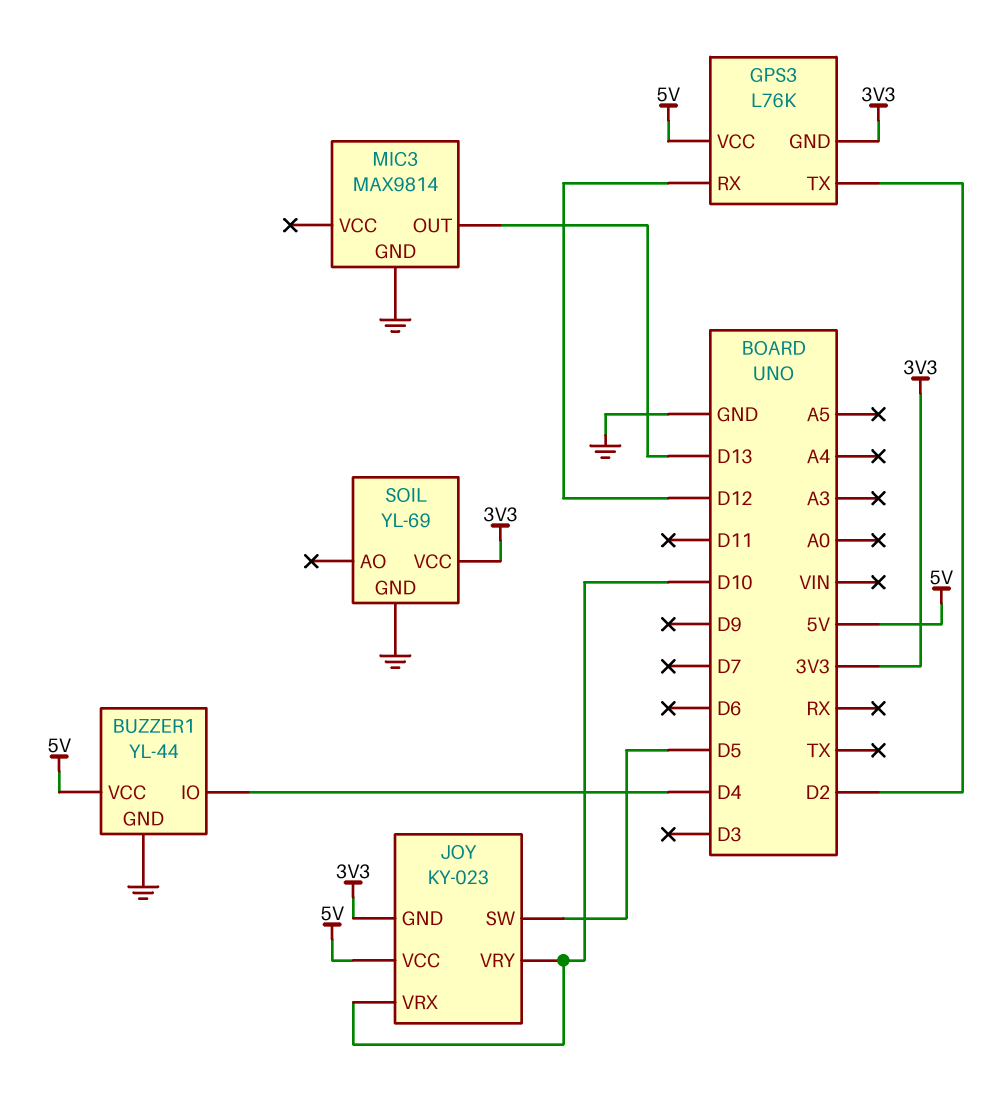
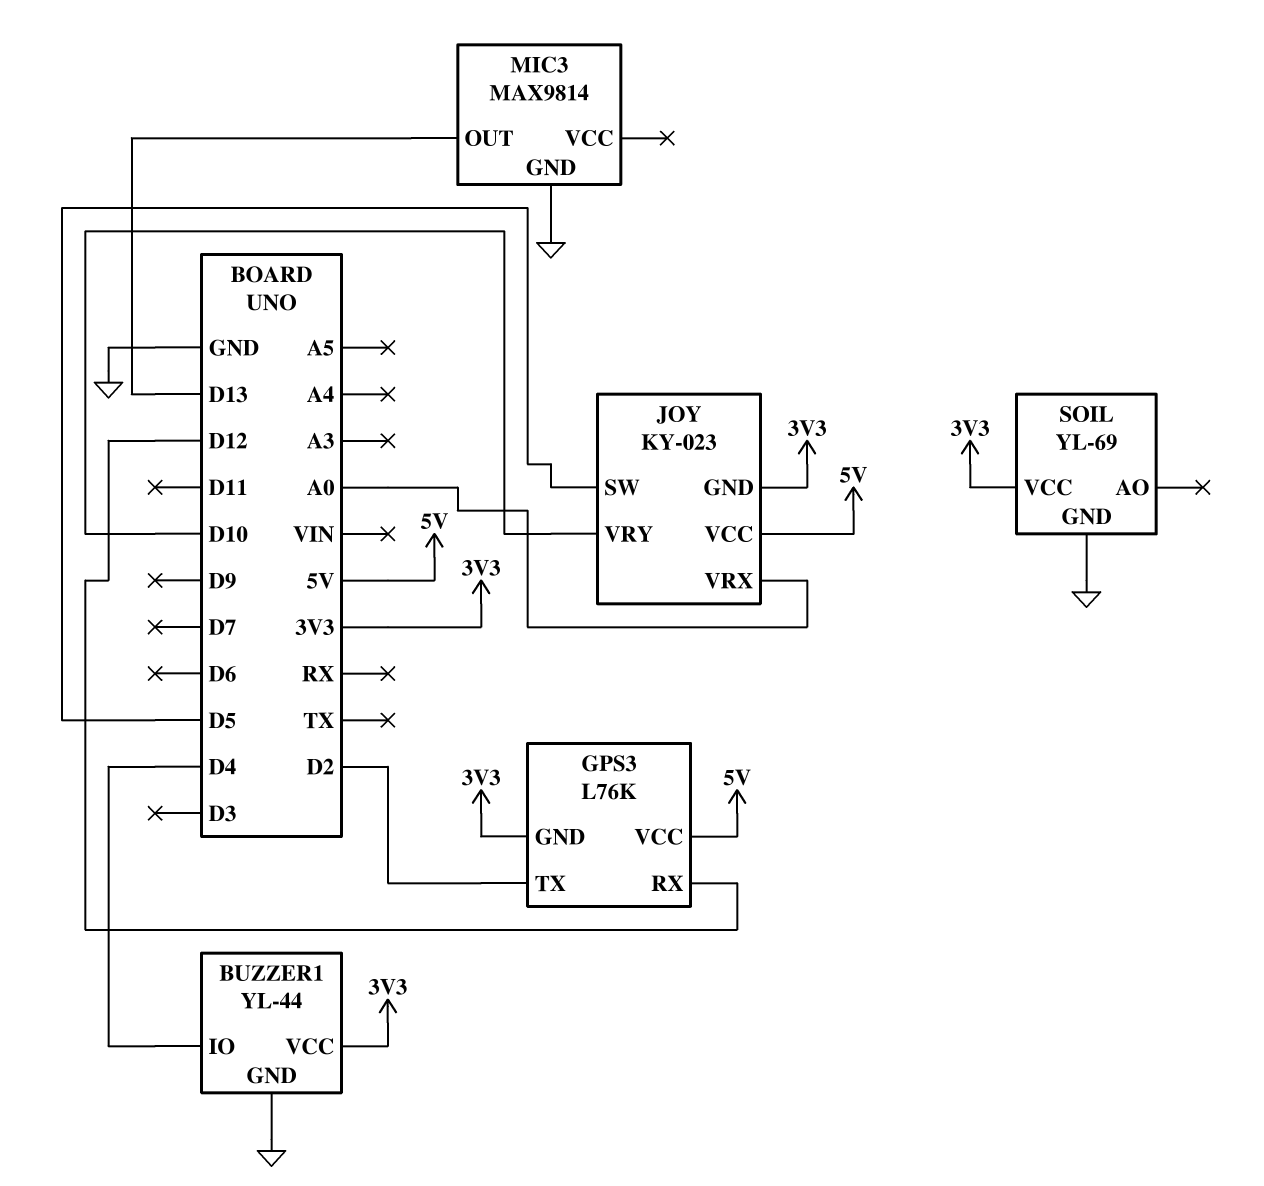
BUZZER1 pin VCC: 5V -> 3V3
JOY pin VRX: D10 -> A0

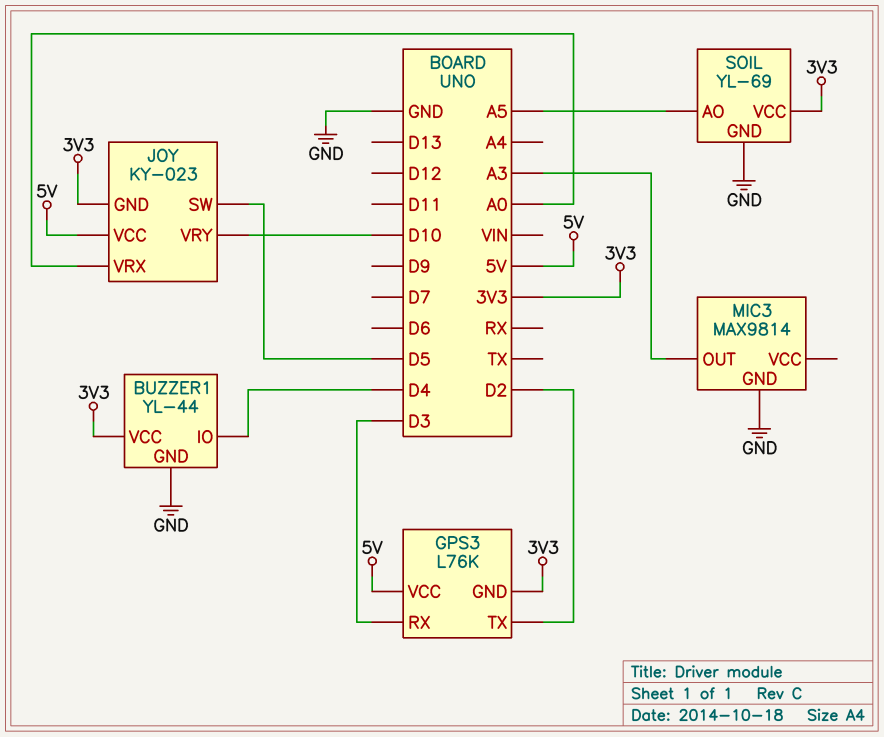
GPS3 pin RX: D12 -> D3
MIC3 pin OUT: D13 -> A3
SOIL pin AO: none -> A5

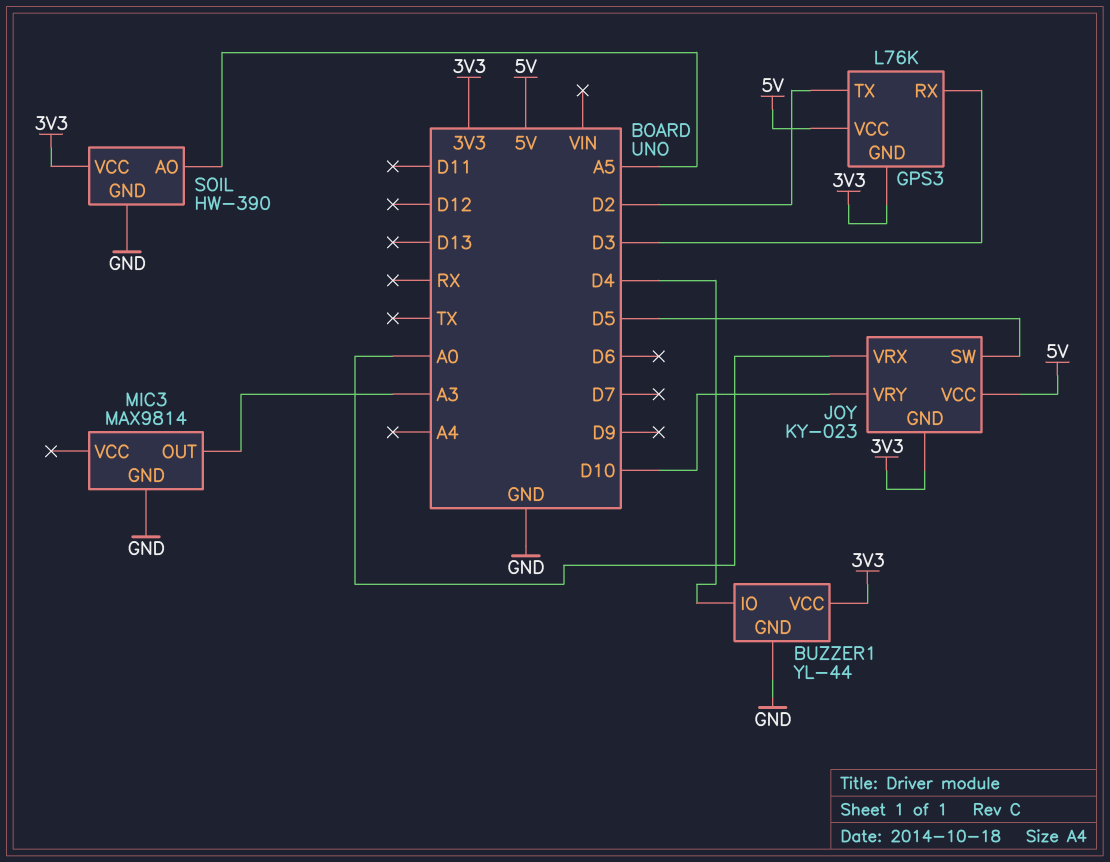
SOIL: YL-69 -> HW-390

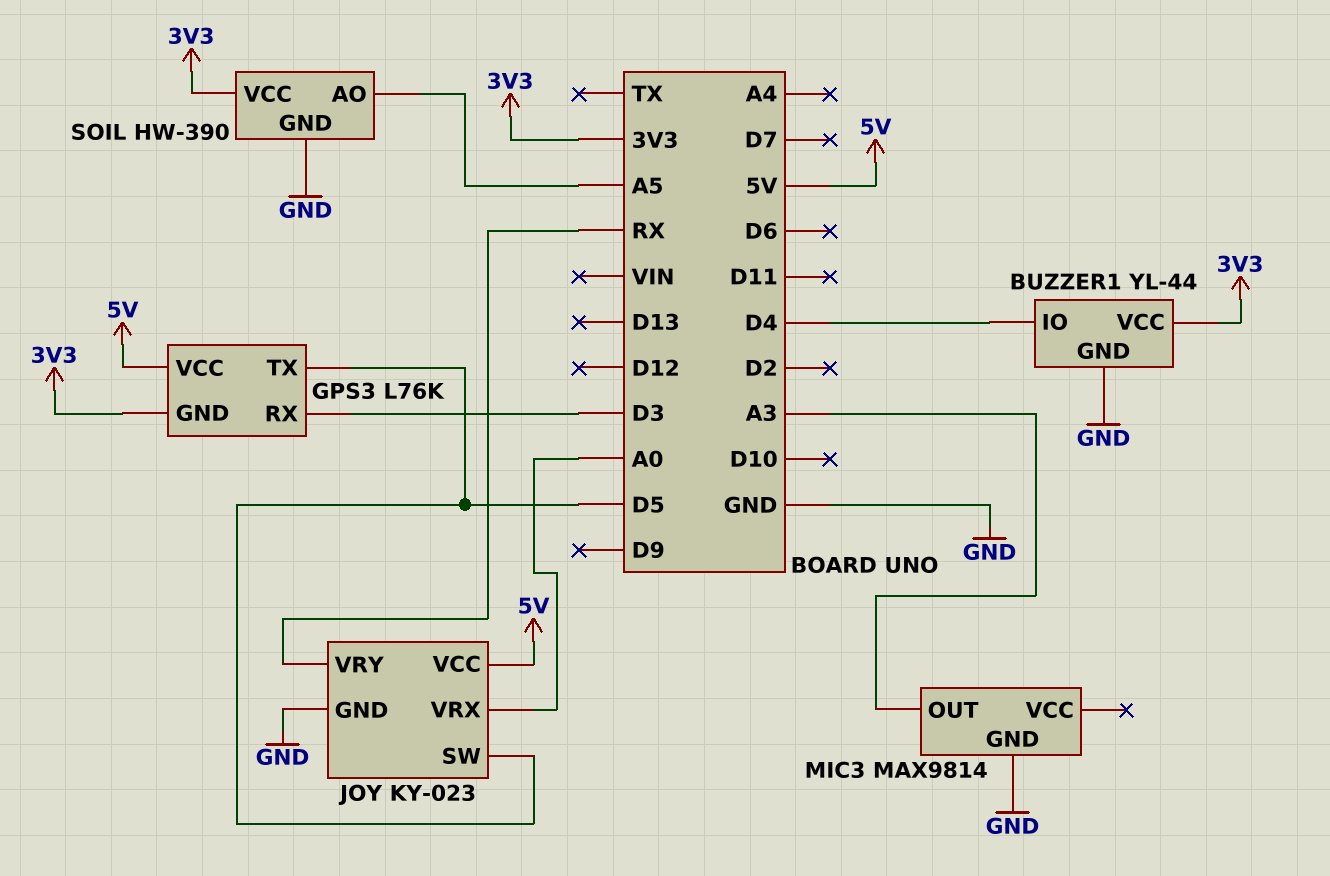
GPS3 pin TX: D2 -> D5
JOY pin GND: 3V3 -> GND
JOY pin VRY: D10 -> RX

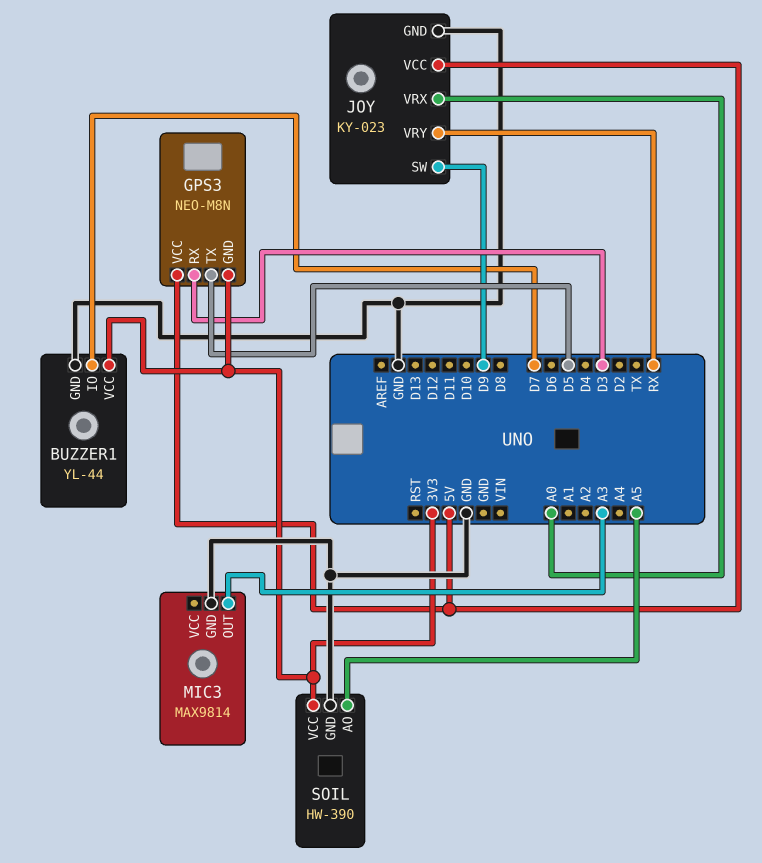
BUZZER1 pin IO: D4 -> D7
GPS3: L76K -> NEO-M8N
JOY pin SW: D5 -> D9

